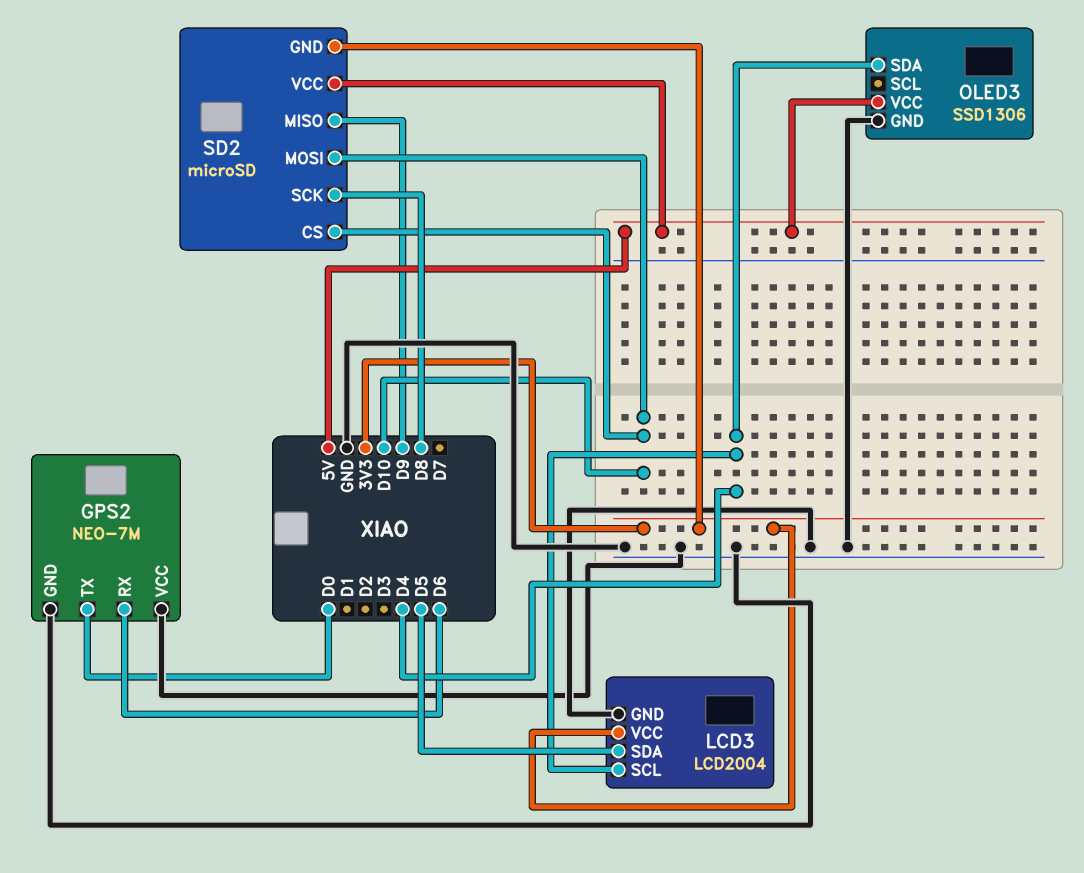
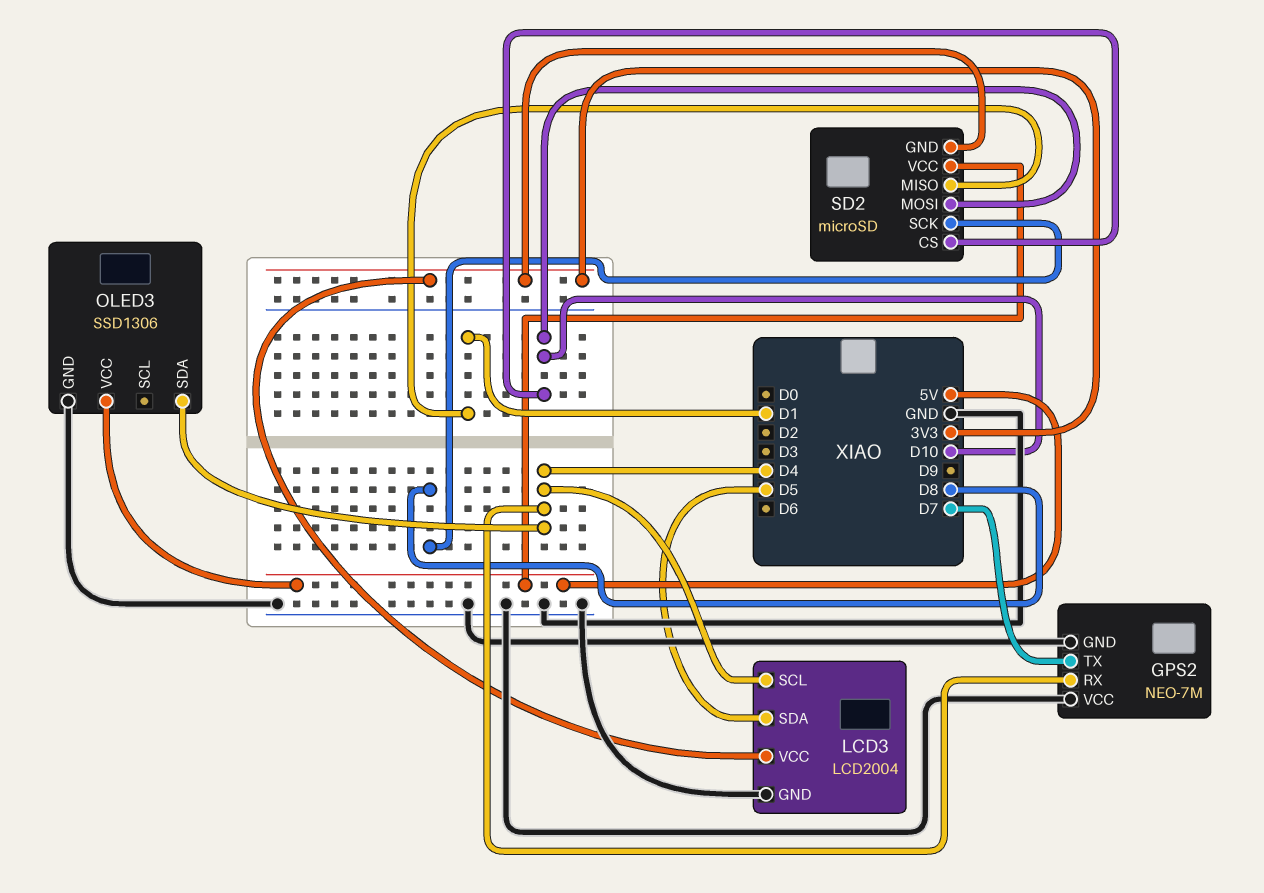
GPS2 pin RX: D6 -> D4
GPS2 pin TX: D0 -> D7
SD2 pin MISO: D9 -> D1

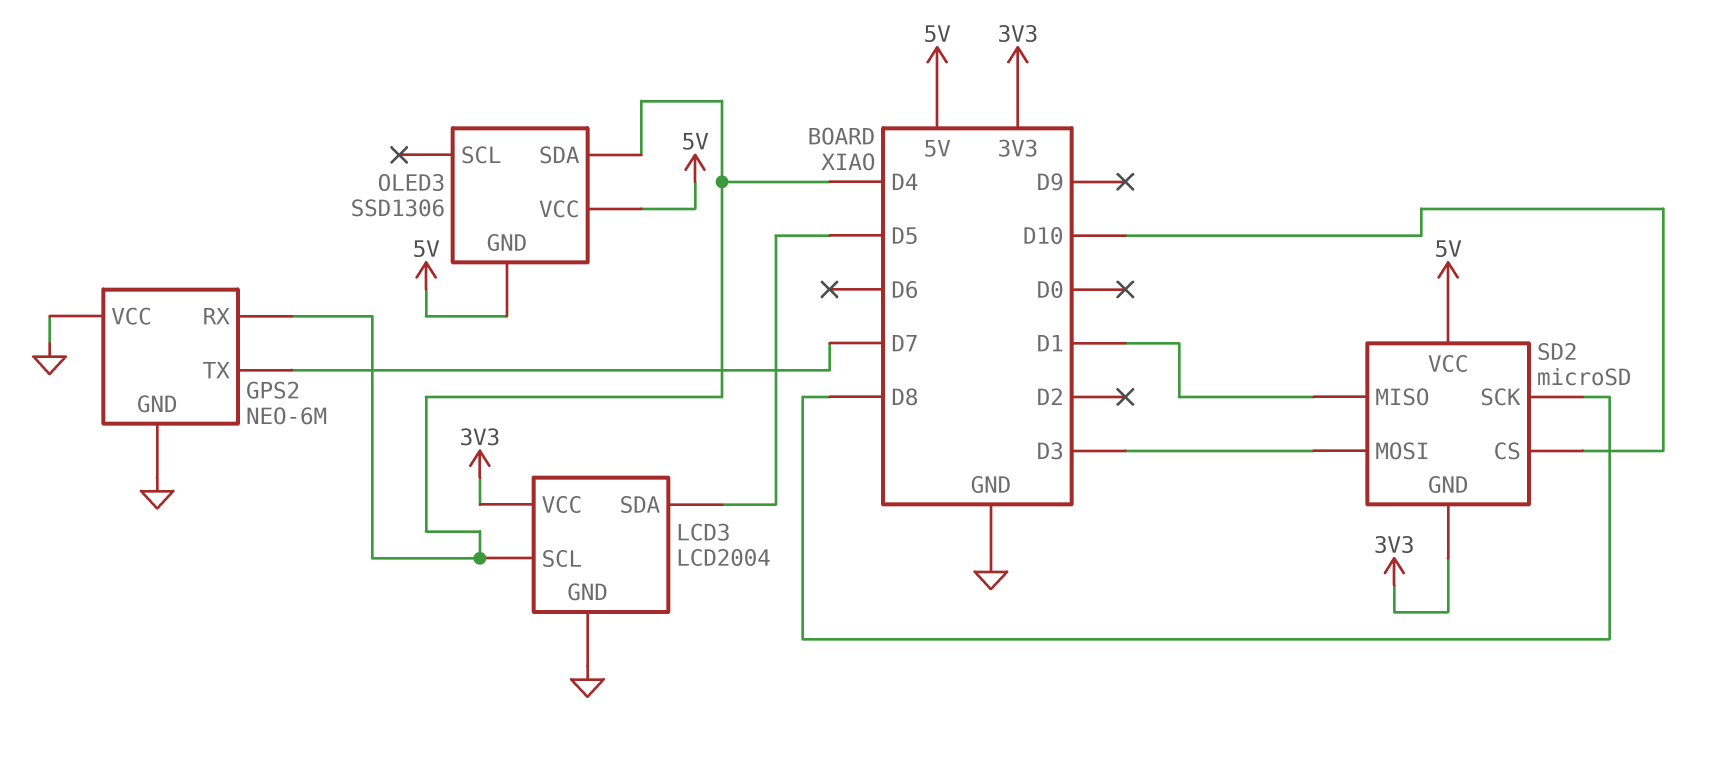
GPS2: NEO-7M -> NEO-6M
OLED3 pin GND: GND -> 5V
SD2 pin MOSI: D10 -> D3

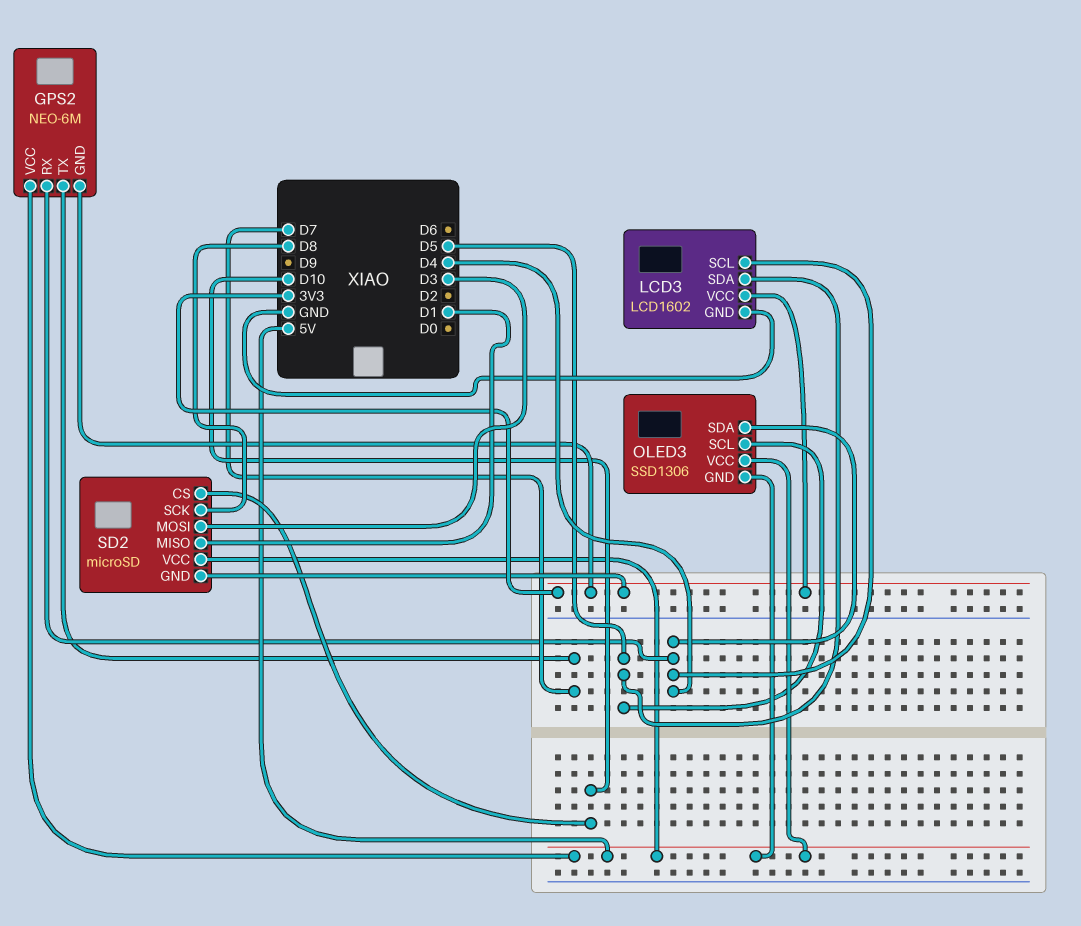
GPS2 pin GND: GND -> 3V3
GPS2 pin VCC: GND -> 5V
LCD3: LCD2004 -> LCD1602
OLED3 pin SCL: none -> D5

